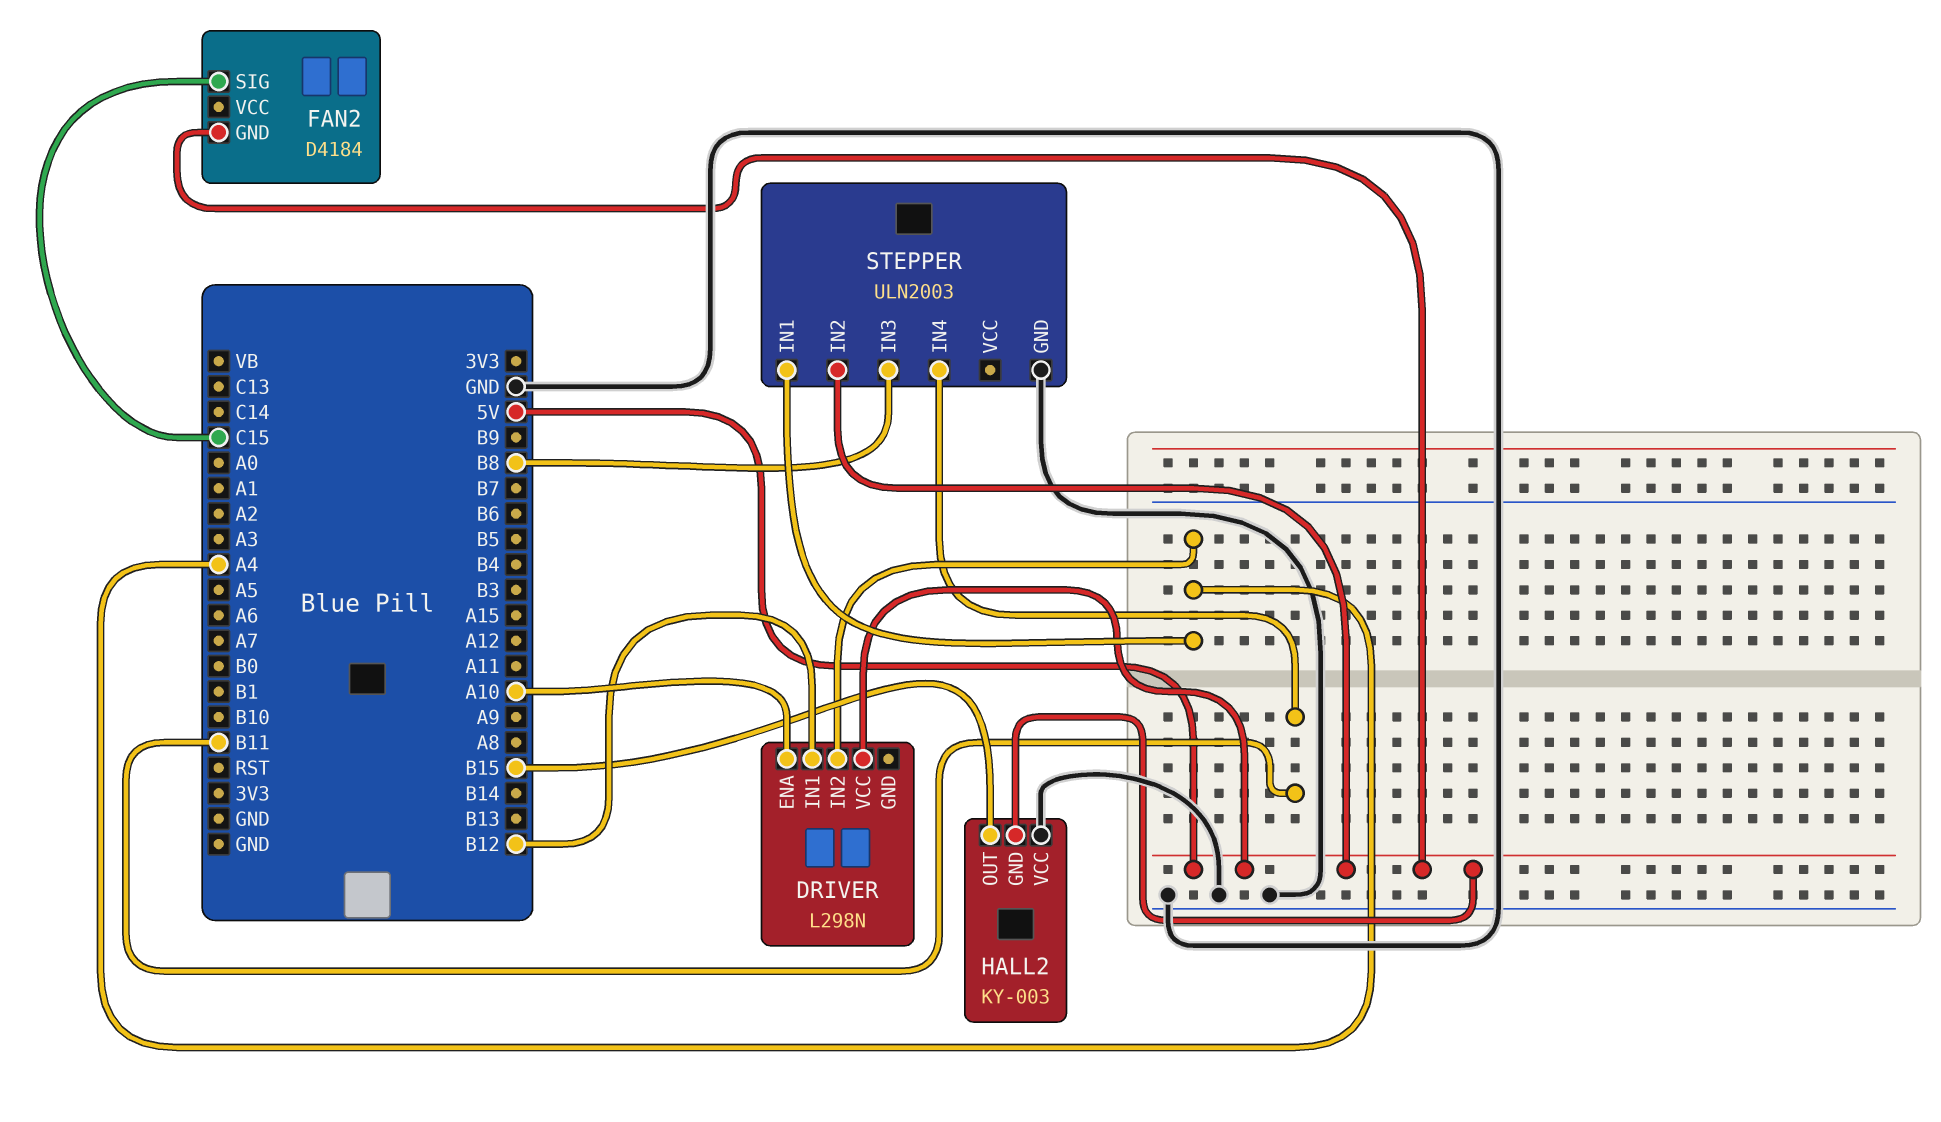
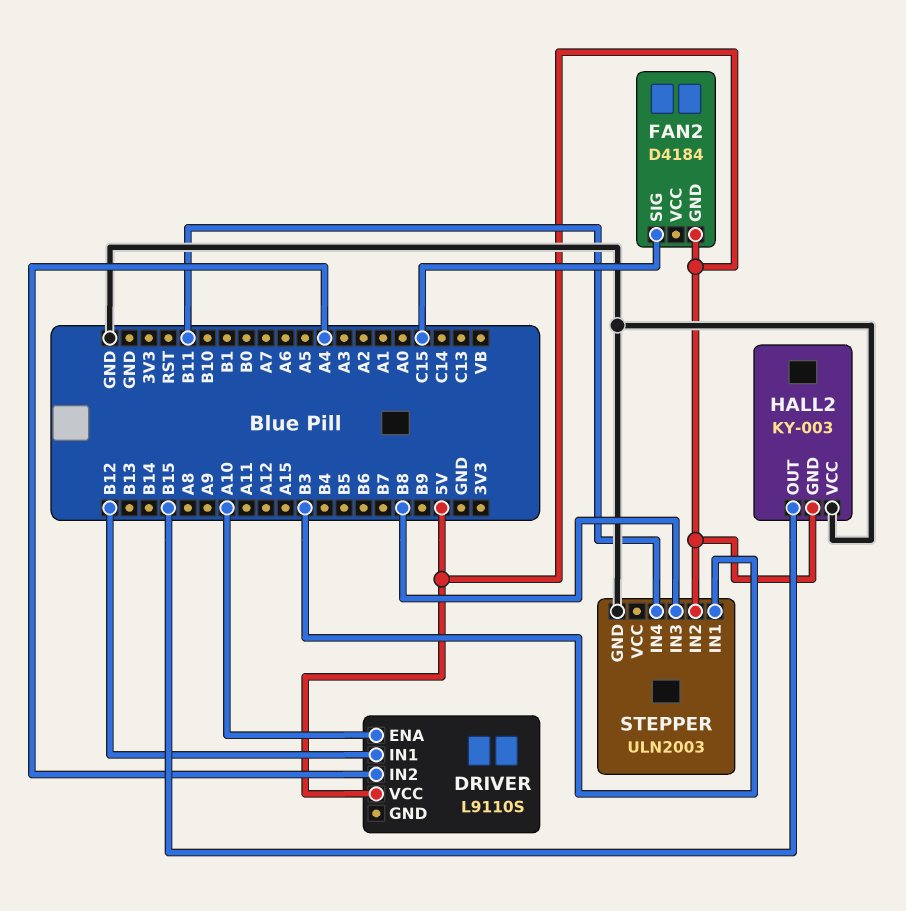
DRIVER: L298N -> L9110S
STEPPER pin IN1: A4 -> B3

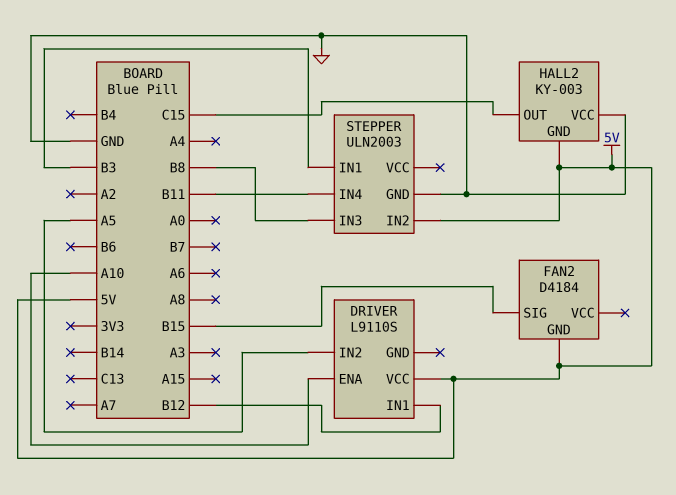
DRIVER pin IN2: A4 -> A5
FAN2 pin SIG: C15 -> B15
HALL2 pin OUT: B15 -> C15

